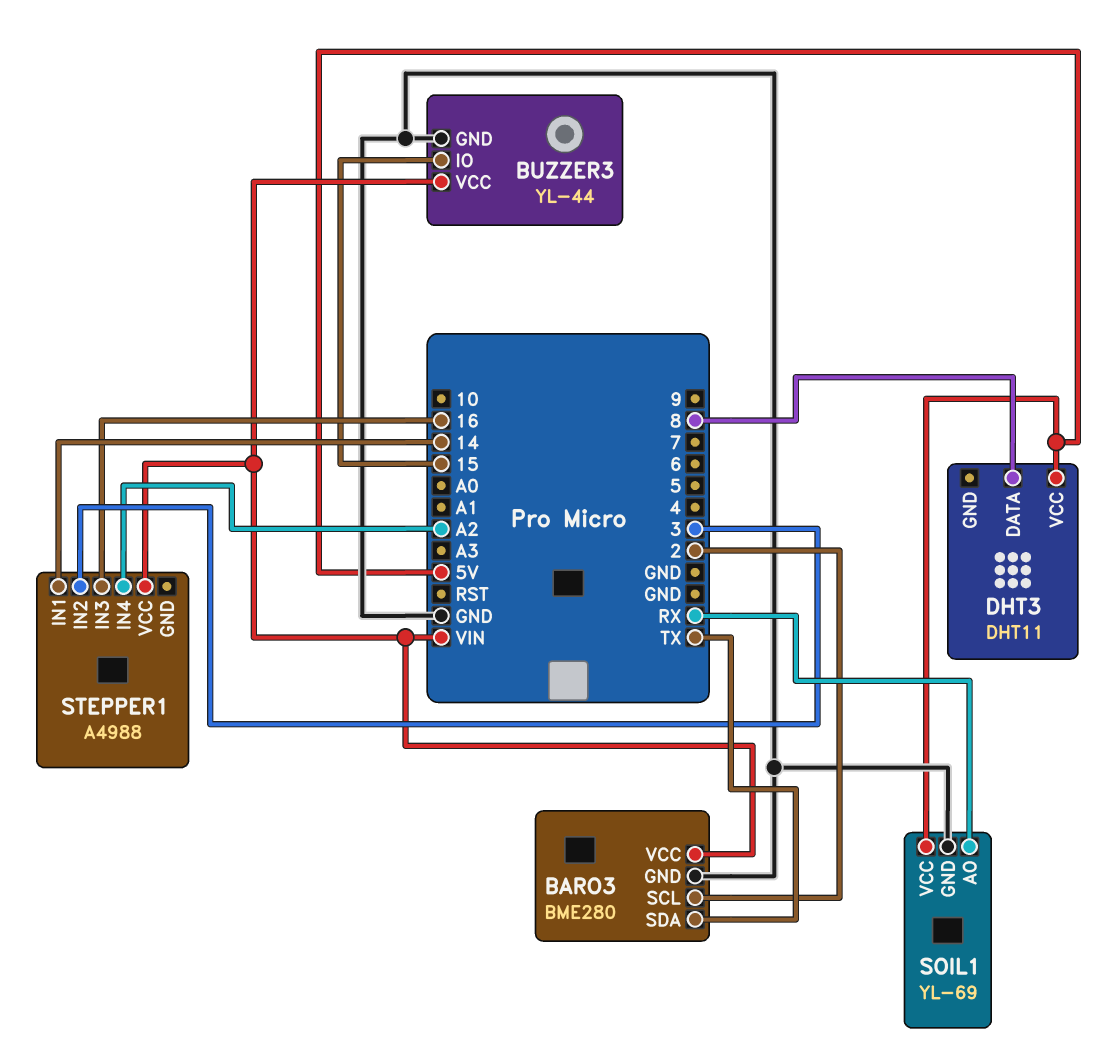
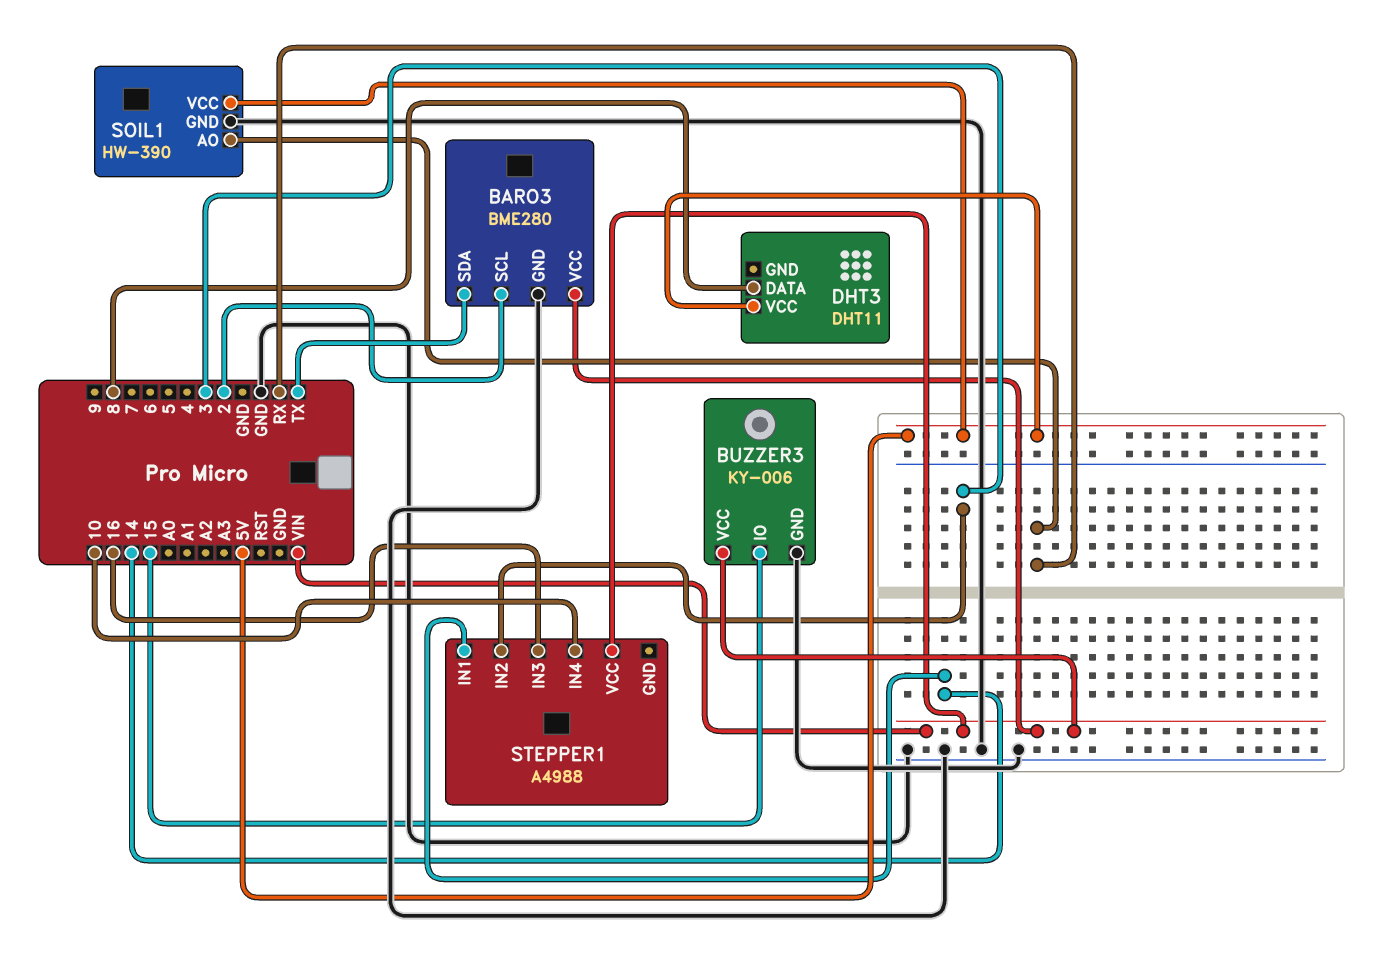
BUZZER3: YL-44 -> KY-006
SOIL1: YL-69 -> HW-390
STEPPER1 pin IN4: A2 -> 10

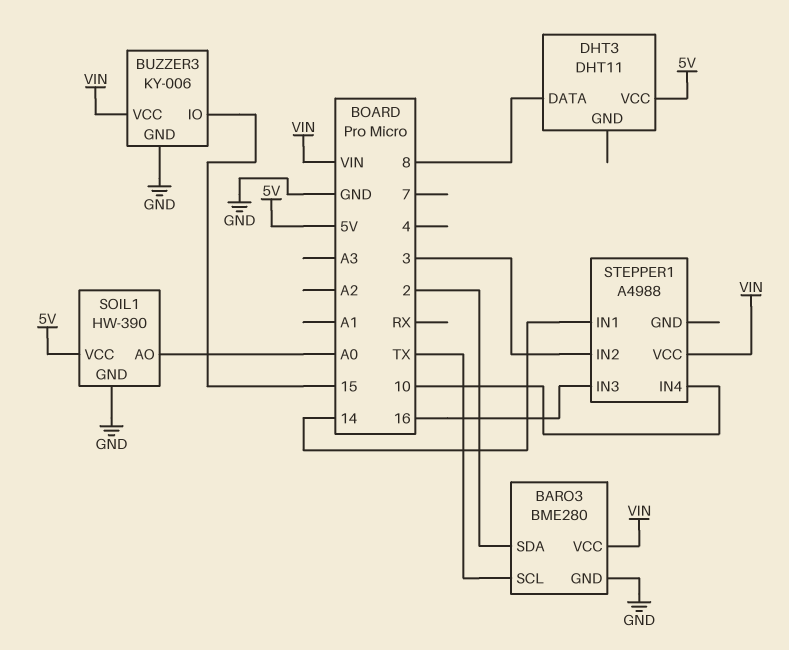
BARO3 pin SCL: 2 -> TX
BARO3 pin SDA: TX -> 2
SOIL1 pin AO: RX -> A0

